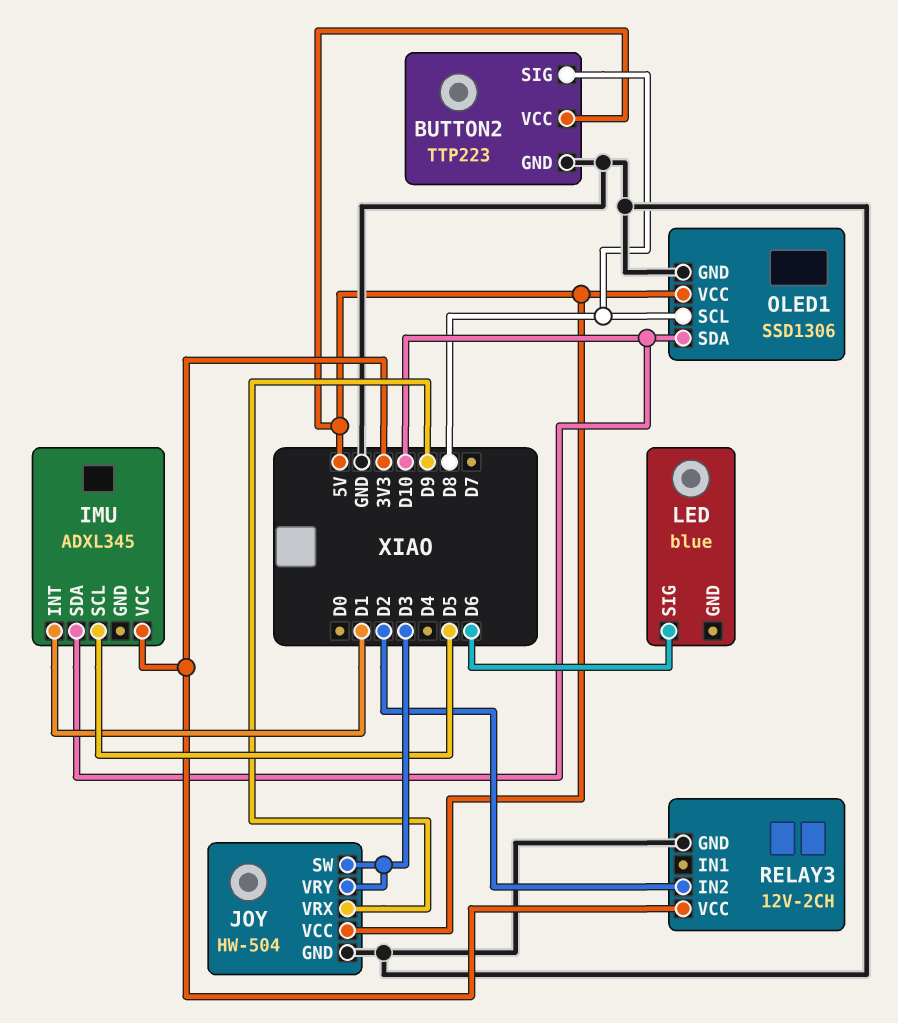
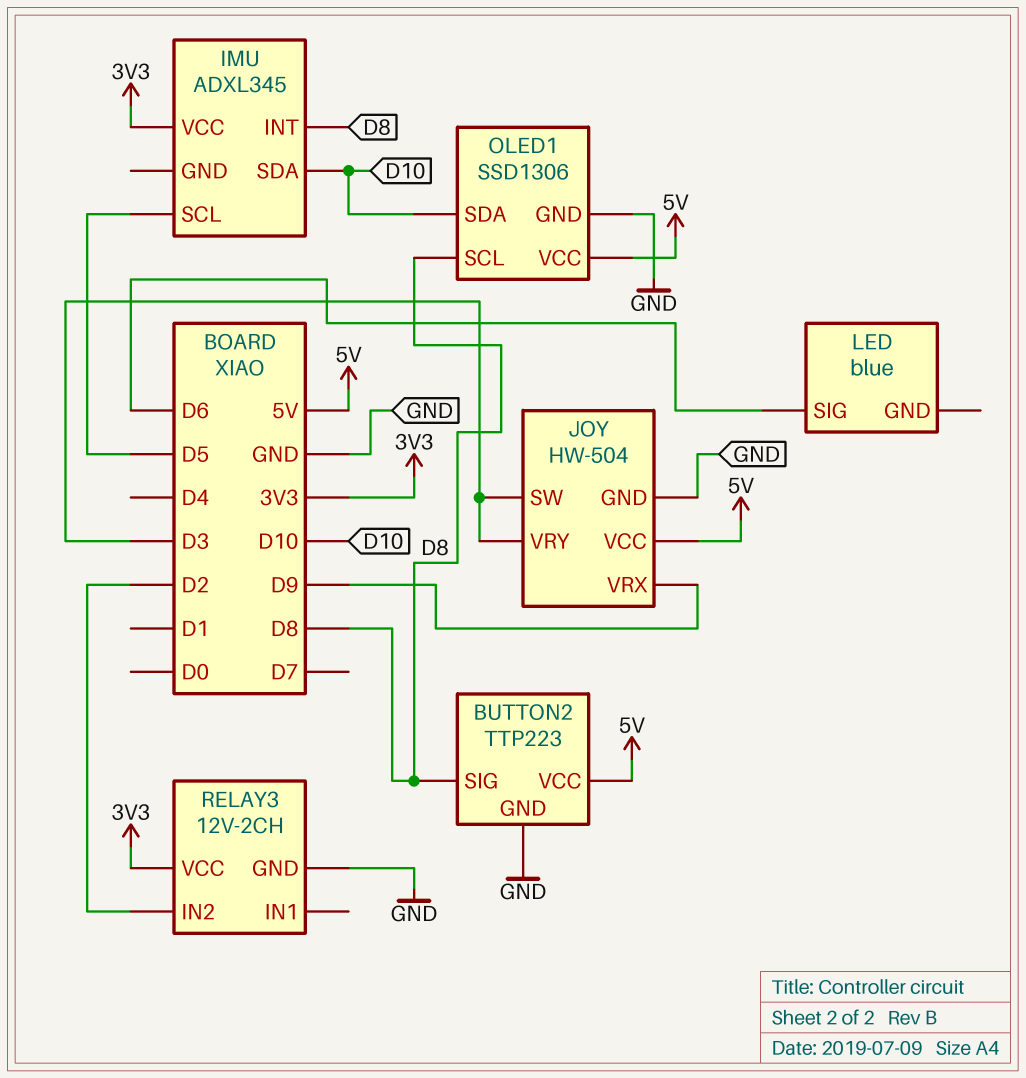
IMU pin INT: D1 -> D8

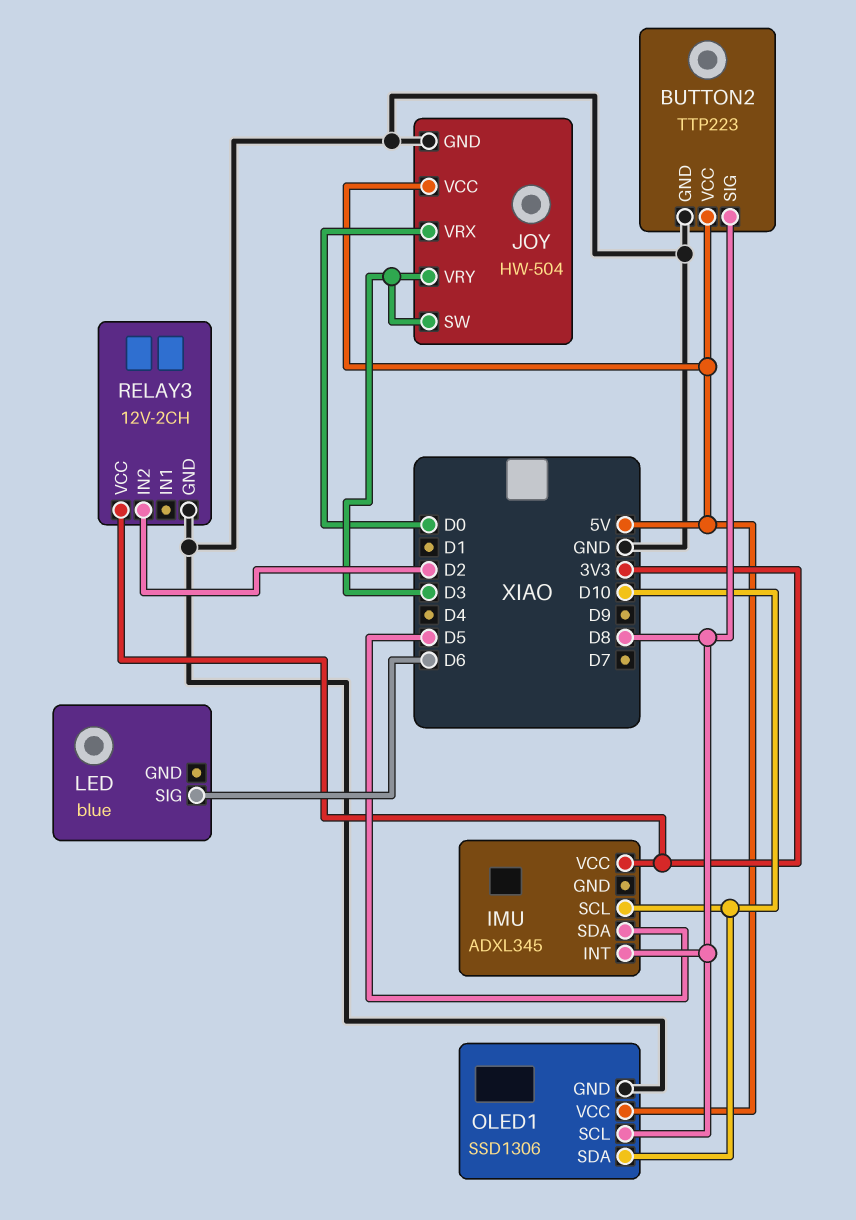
IMU pin SCL: D5 -> D10
IMU pin SDA: D10 -> D5
JOY pin VRX: D9 -> D0

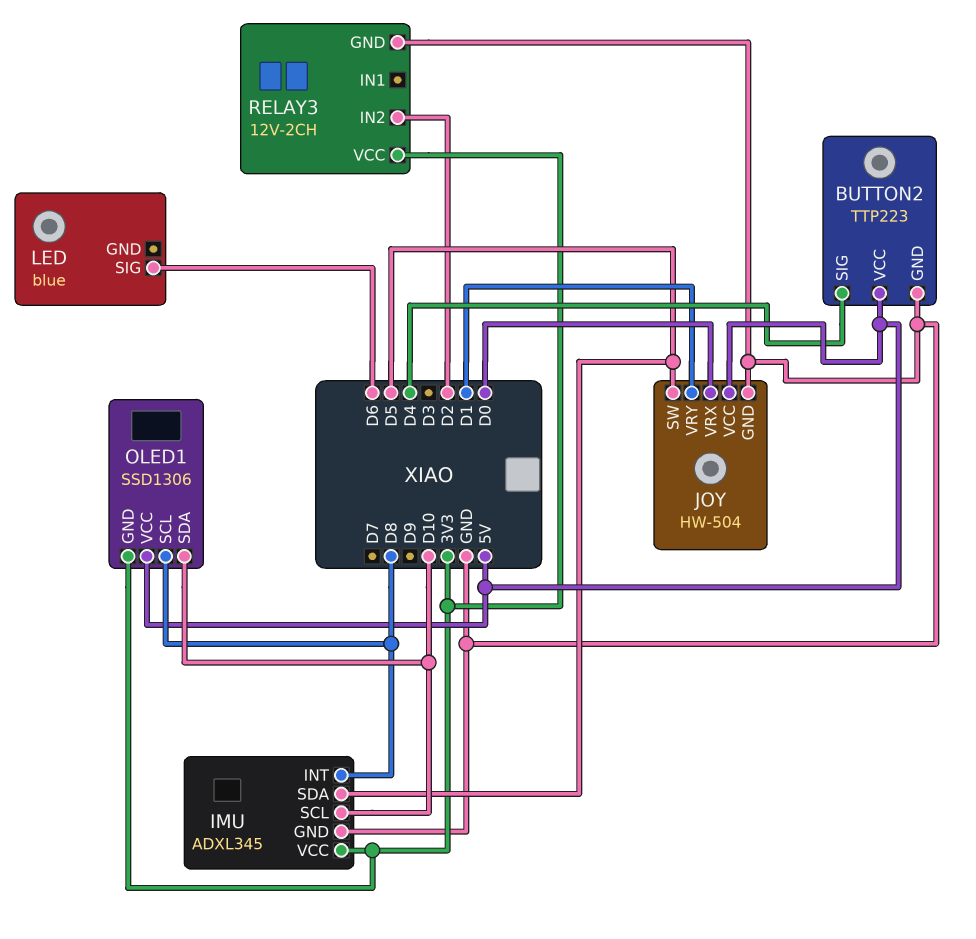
BUTTON2 pin SIG: D8 -> D4
IMU pin GND: none -> GND
JOY pin SW: D3 -> D5
JOY pin VRY: D3 -> D1
OLED1 pin GND: GND -> 3V3

